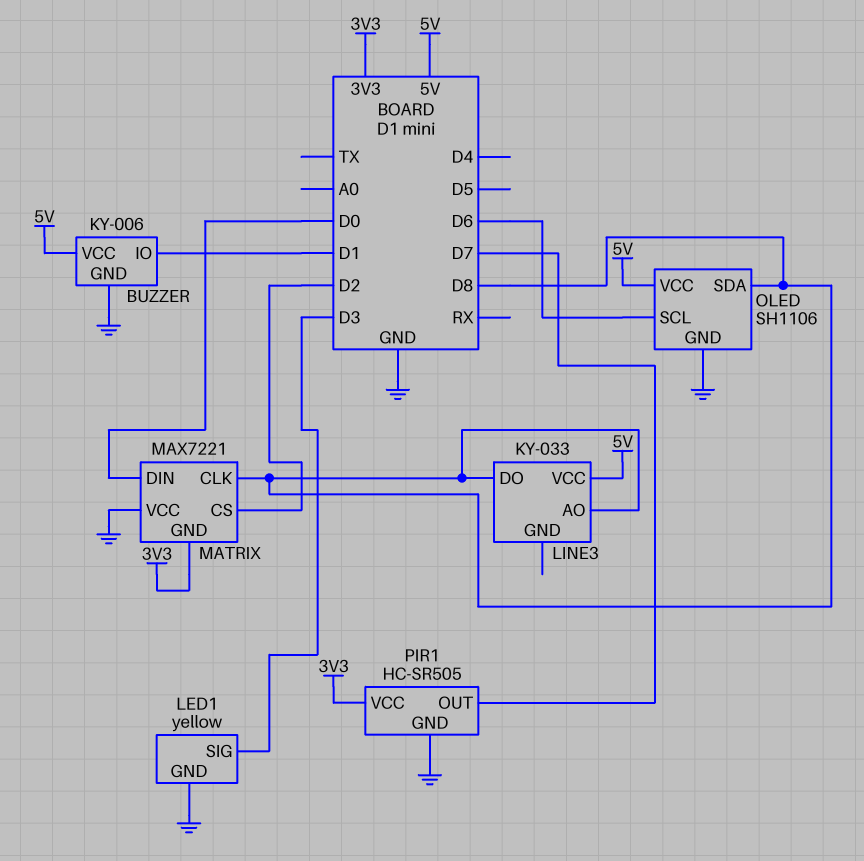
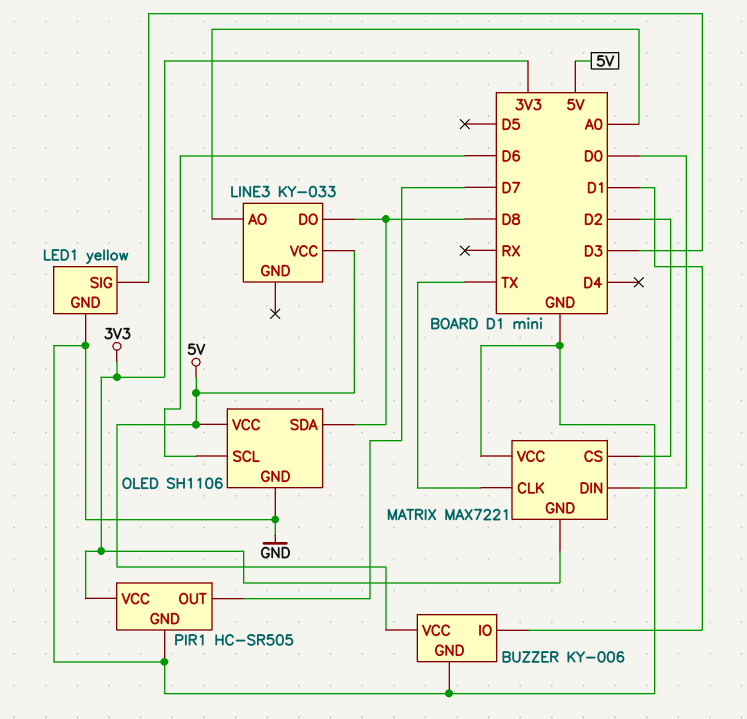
LINE3 pin AO: D8 -> A0
MATRIX pin CLK: D8 -> TX

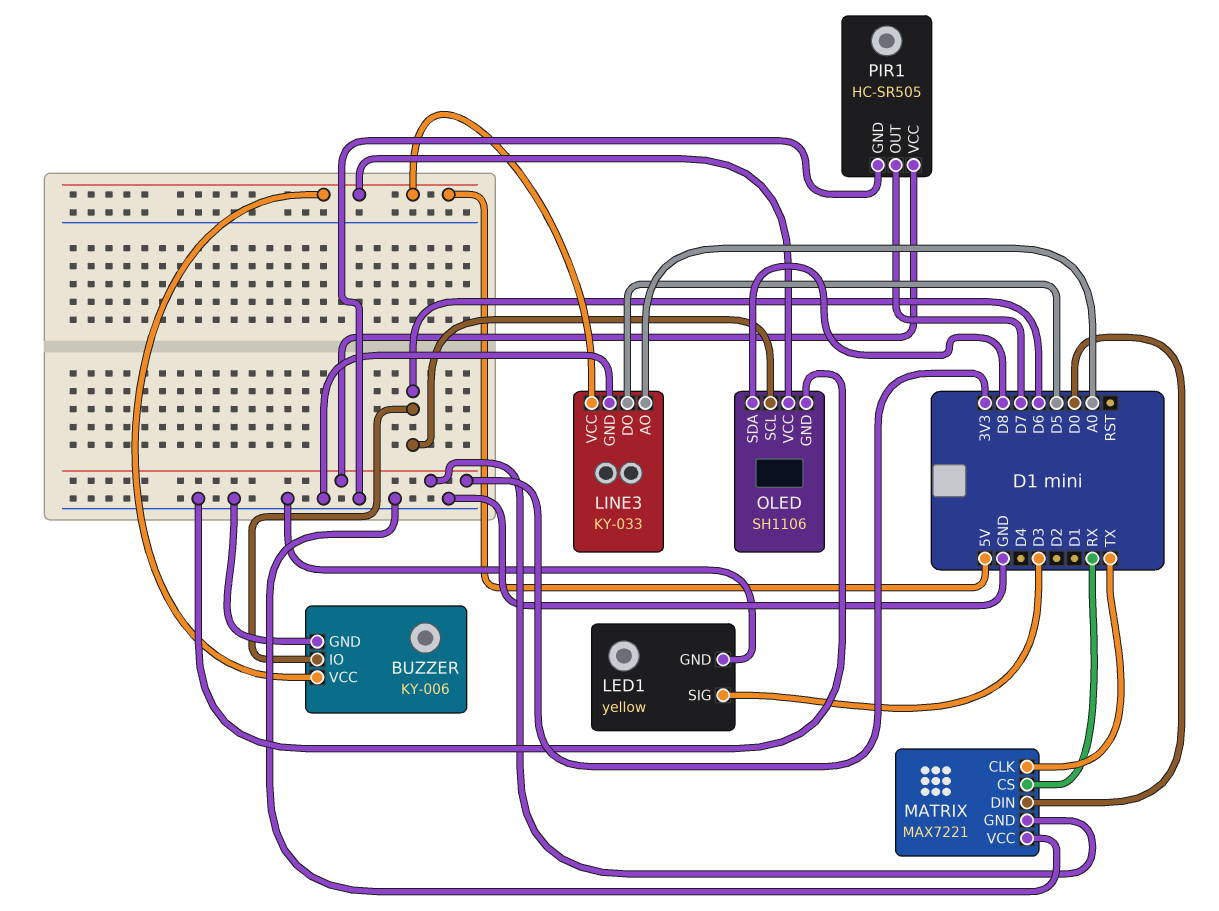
BUZZER pin IO: D1 -> D6
LINE3 pin DO: D8 -> D5
LINE3 pin GND: none -> GND
MATRIX pin CS: D2 -> RX

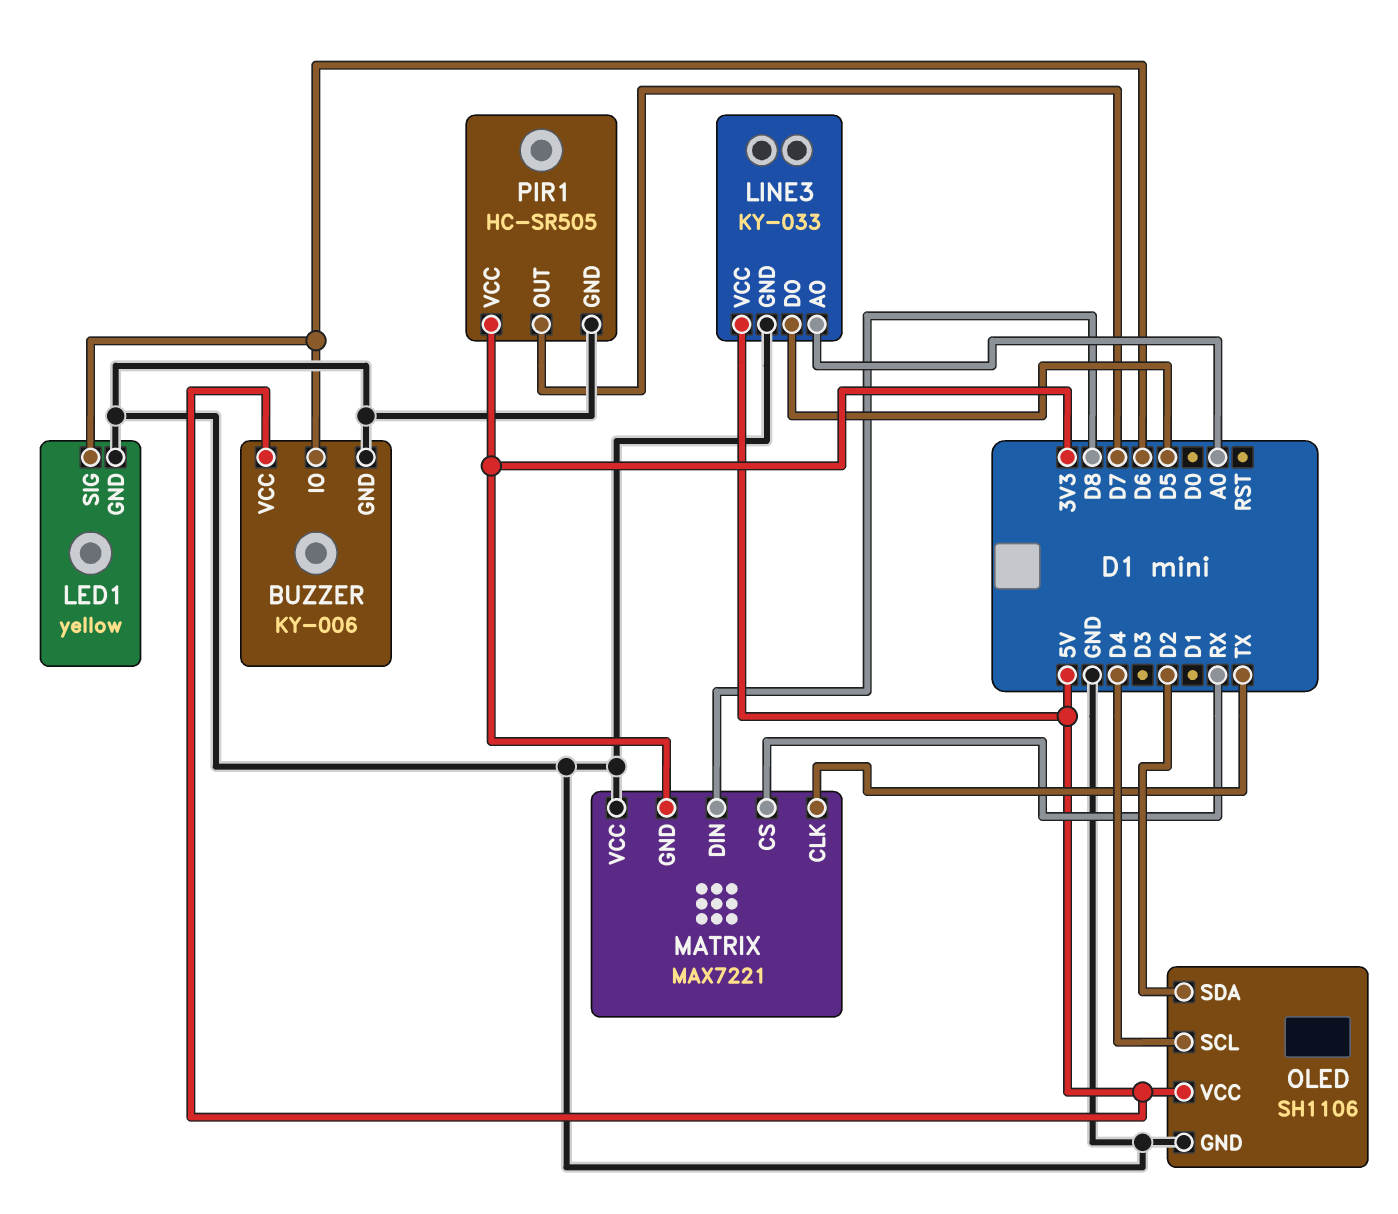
LED1 pin SIG: D3 -> D6
MATRIX pin DIN: D0 -> D8
OLED pin SCL: D6 -> D4
OLED pin SDA: D8 -> D2

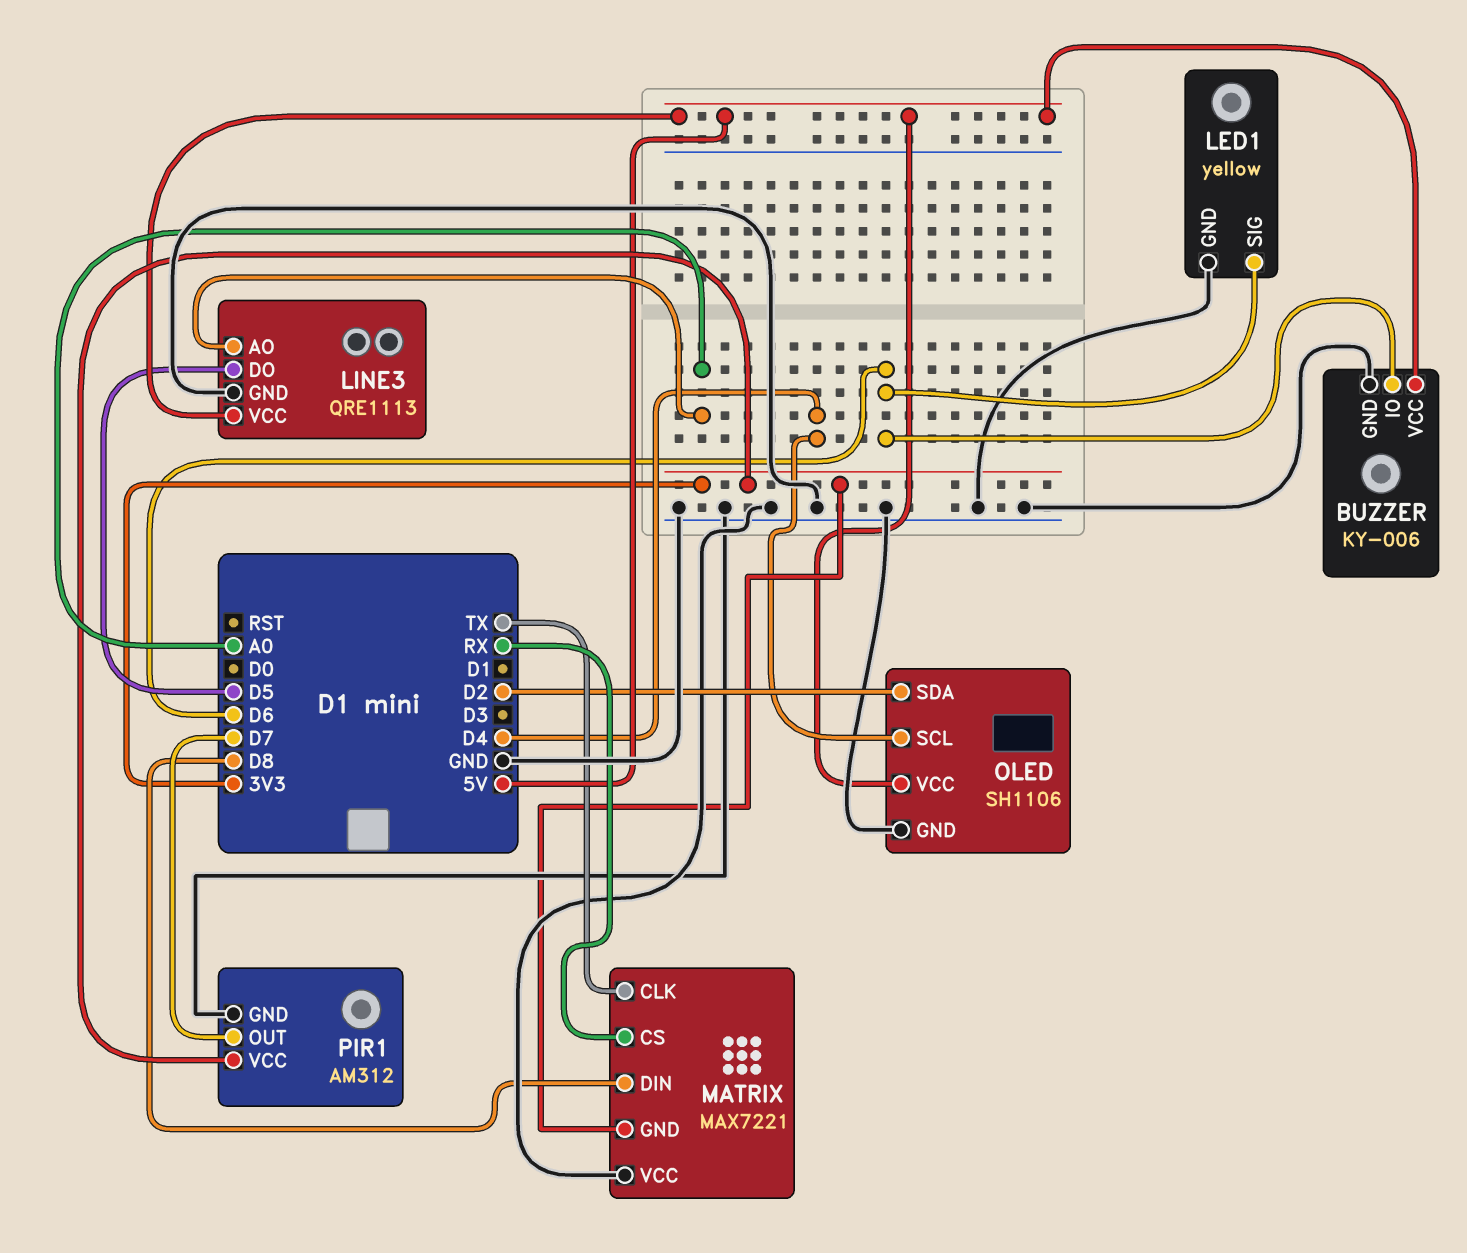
LINE3: KY-033 -> QRE1113
PIR1: HC-SR505 -> AM312

